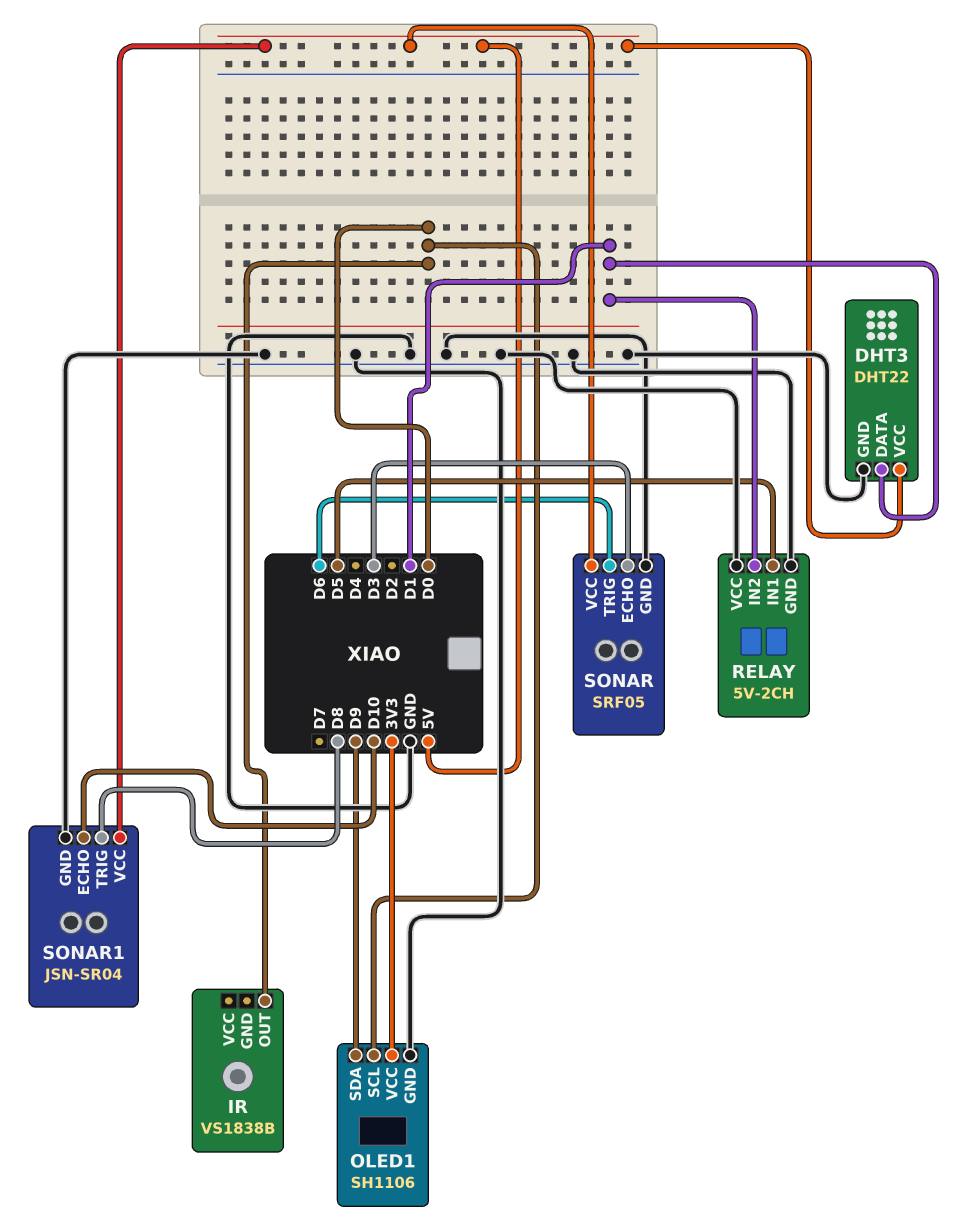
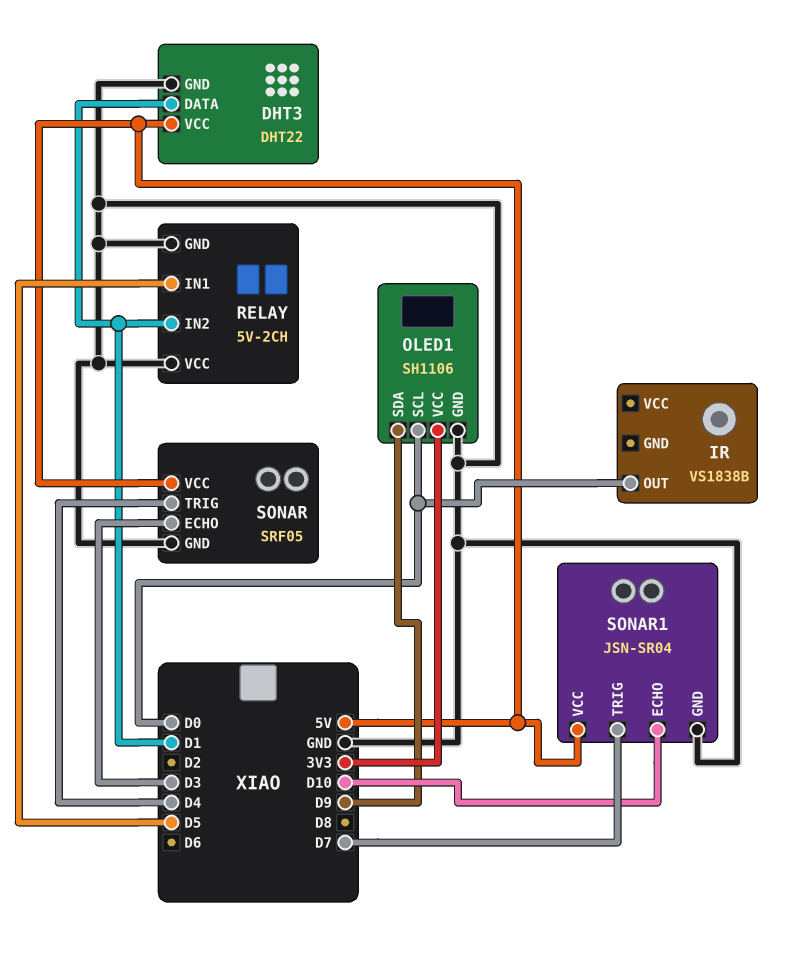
SONAR pin TRIG: D6 -> D4
SONAR1 pin TRIG: D8 -> D7

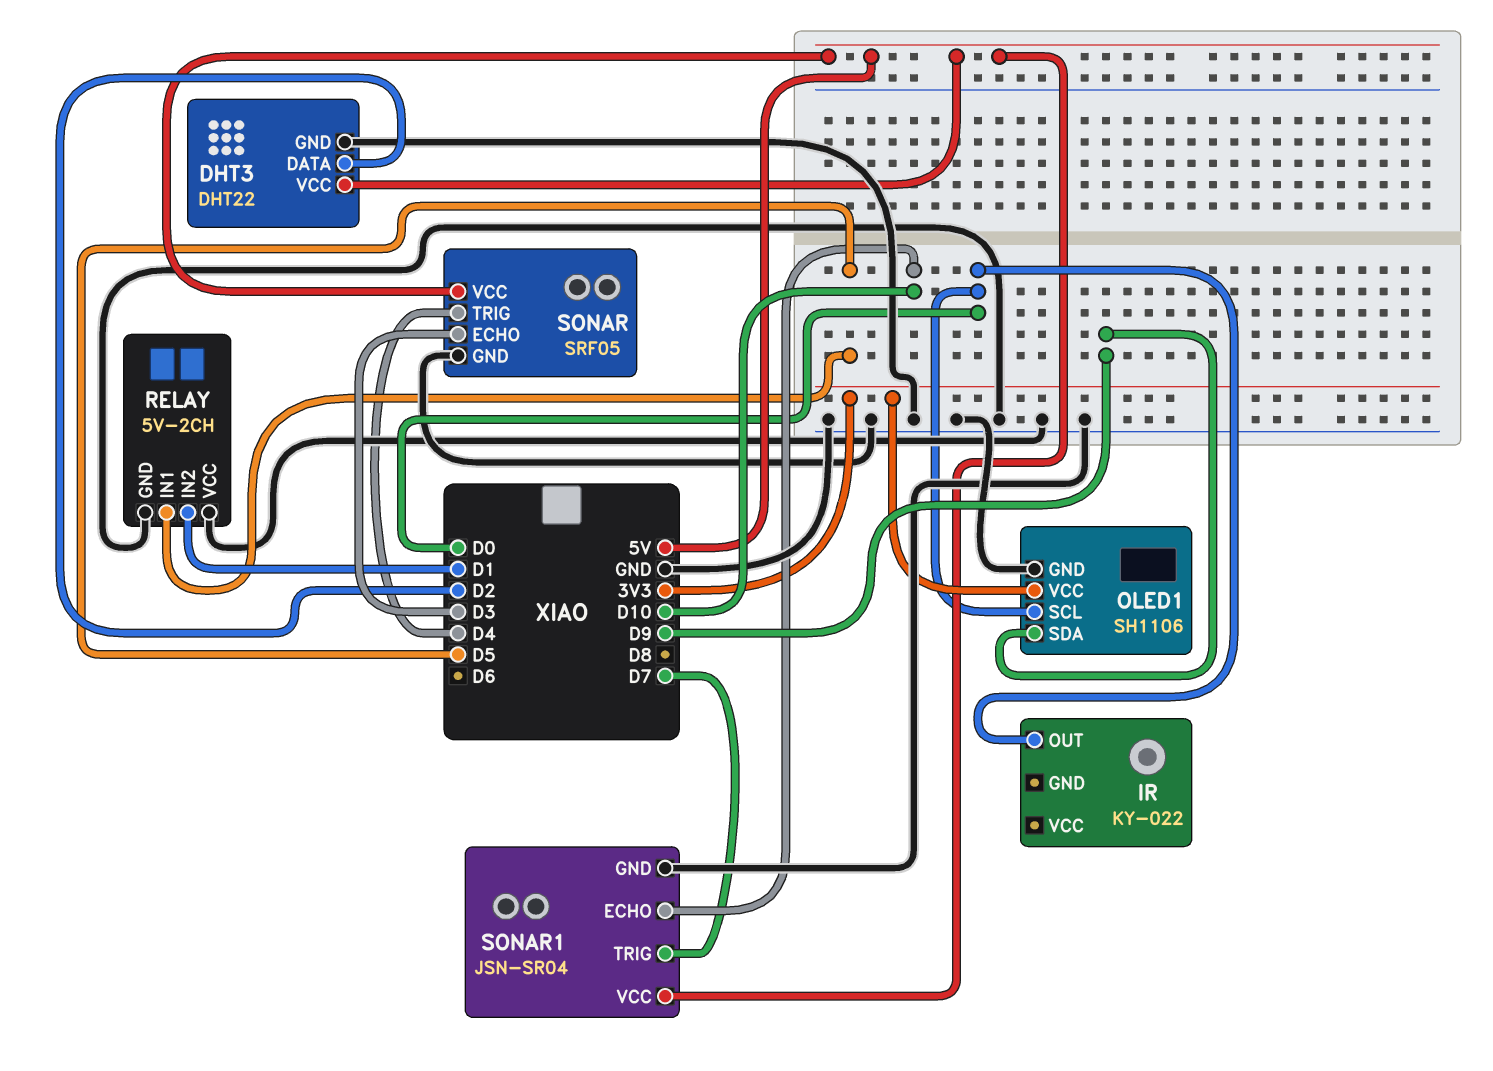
DHT3 pin DATA: D1 -> D2
IR: VS1838B -> KY-022

